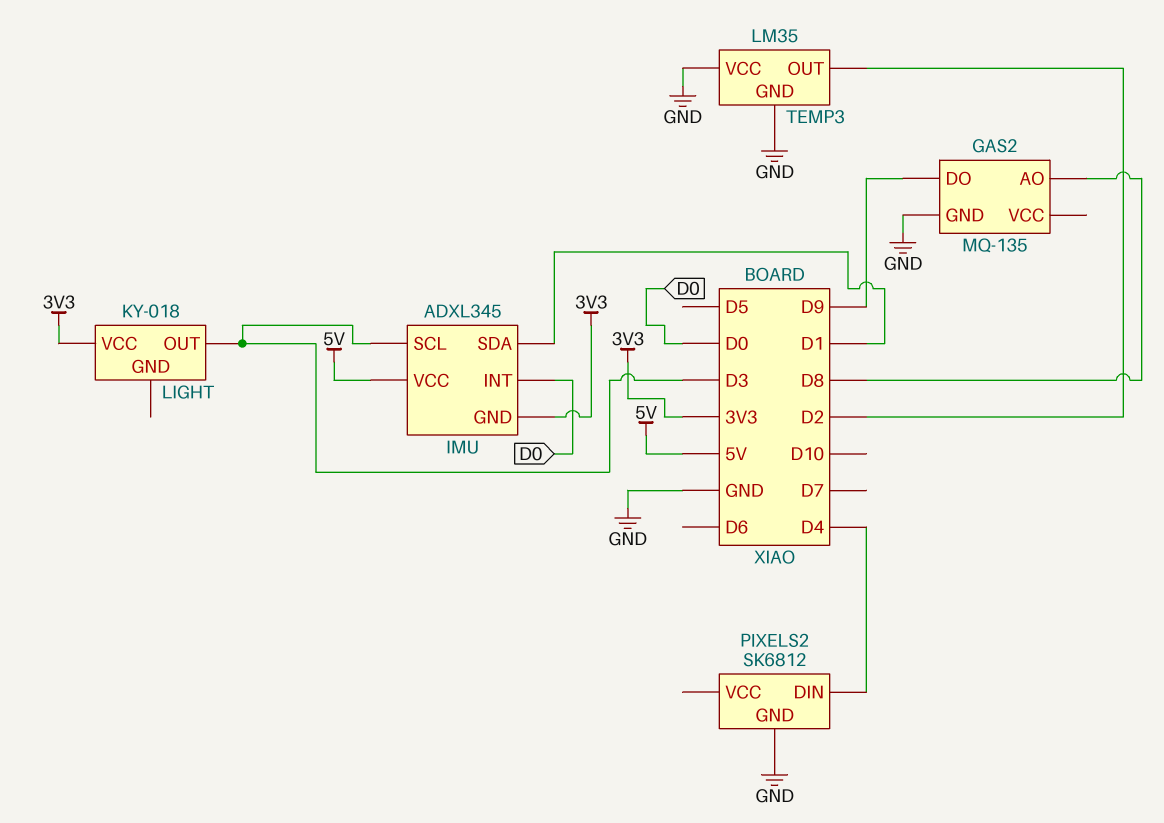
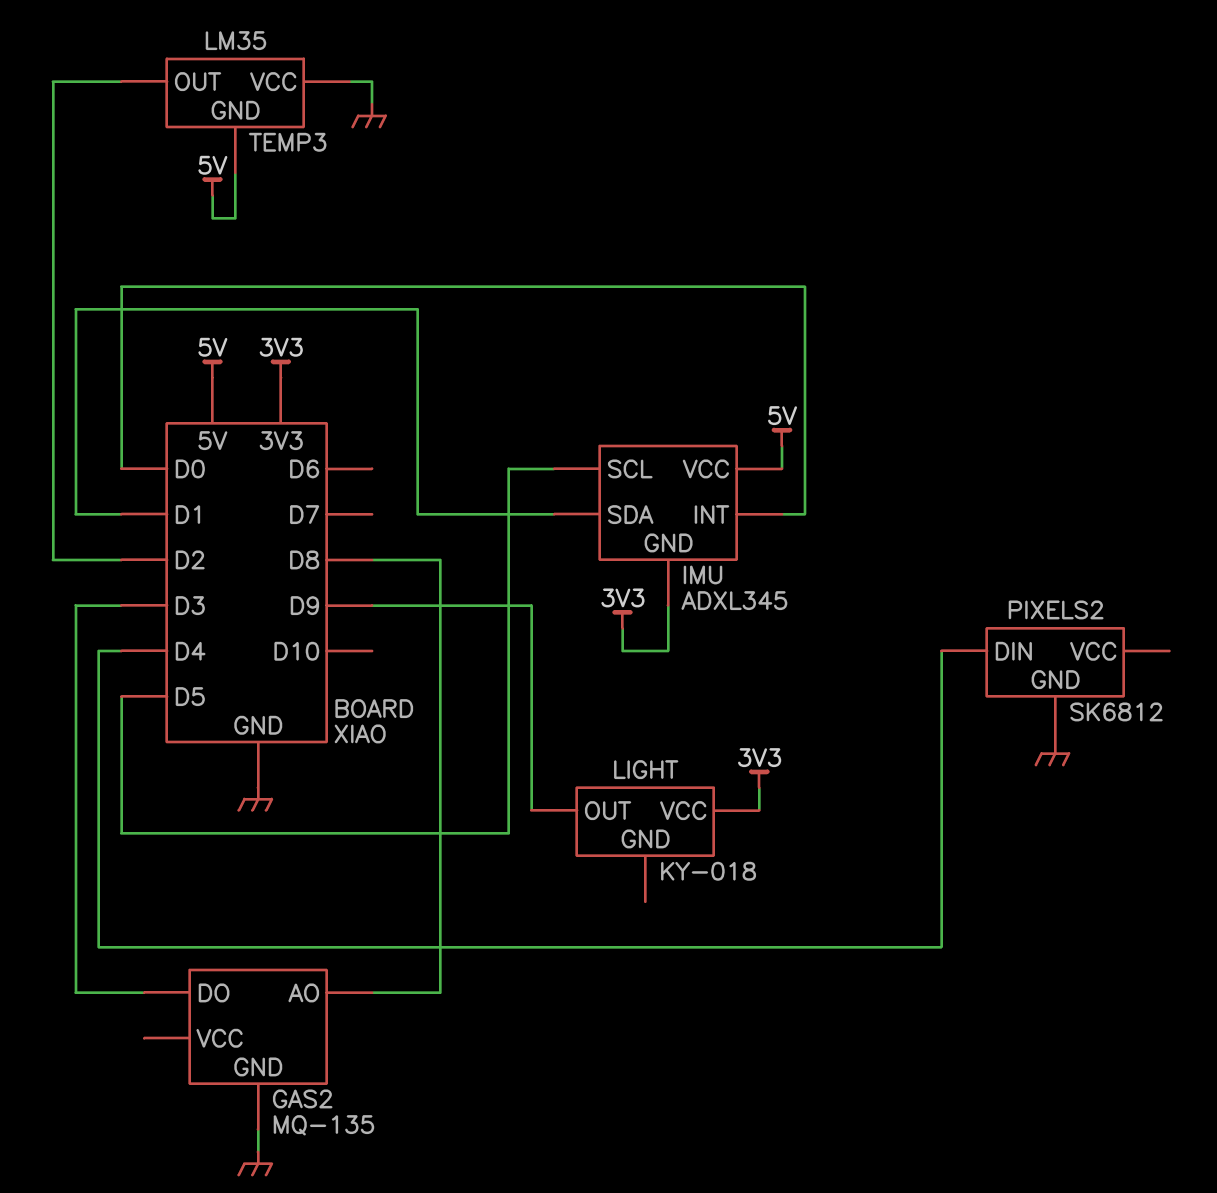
GAS2 pin DO: D9 -> D3
IMU pin SCL: D3 -> D5
LIGHT pin OUT: D3 -> D9
TEMP3 pin GND: GND -> 5V

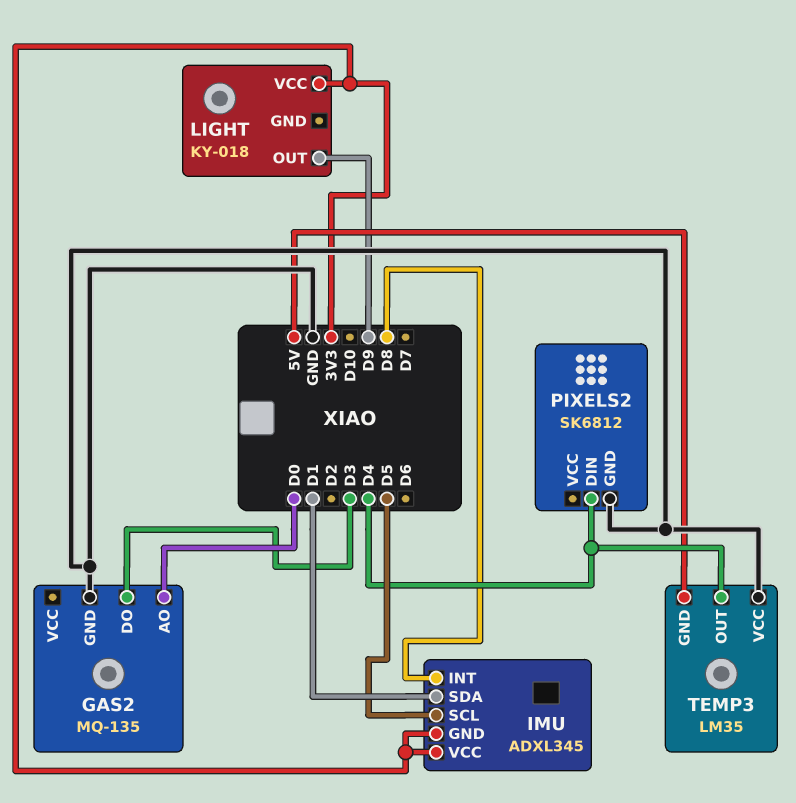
GAS2 pin AO: D8 -> D0
IMU pin INT: D0 -> D8
IMU pin VCC: 5V -> 3V3
TEMP3 pin OUT: D2 -> D4

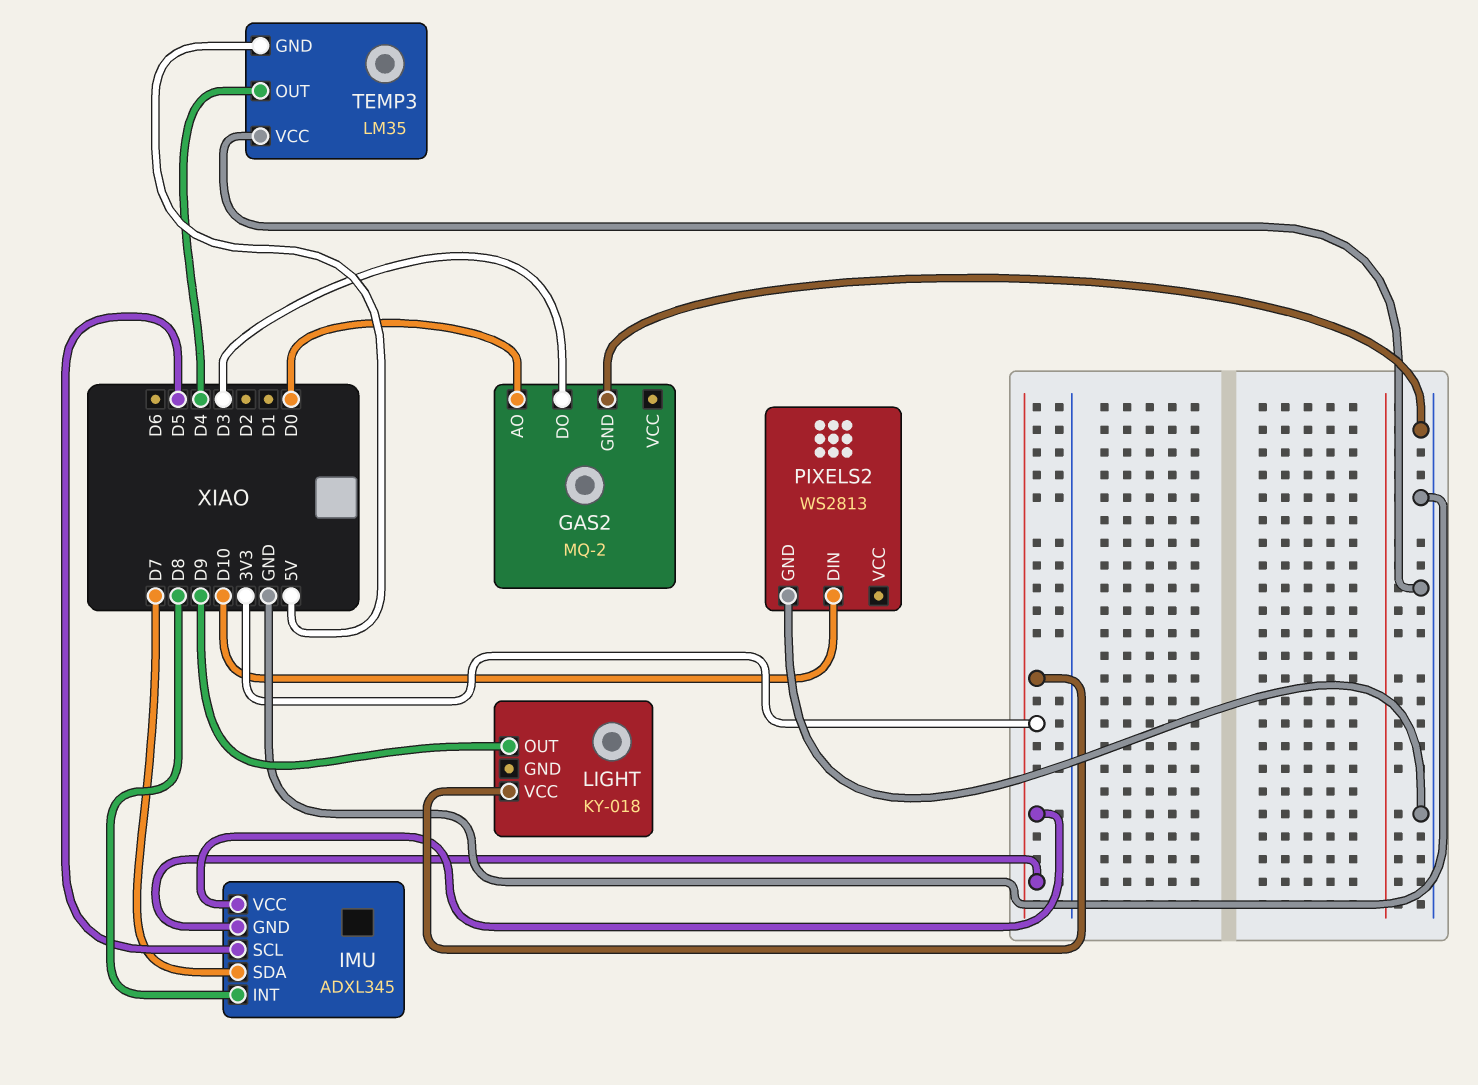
GAS2: MQ-135 -> MQ-2
IMU pin SDA: D1 -> D7
PIXELS2: SK6812 -> WS2813
PIXELS2 pin DIN: D4 -> D10

